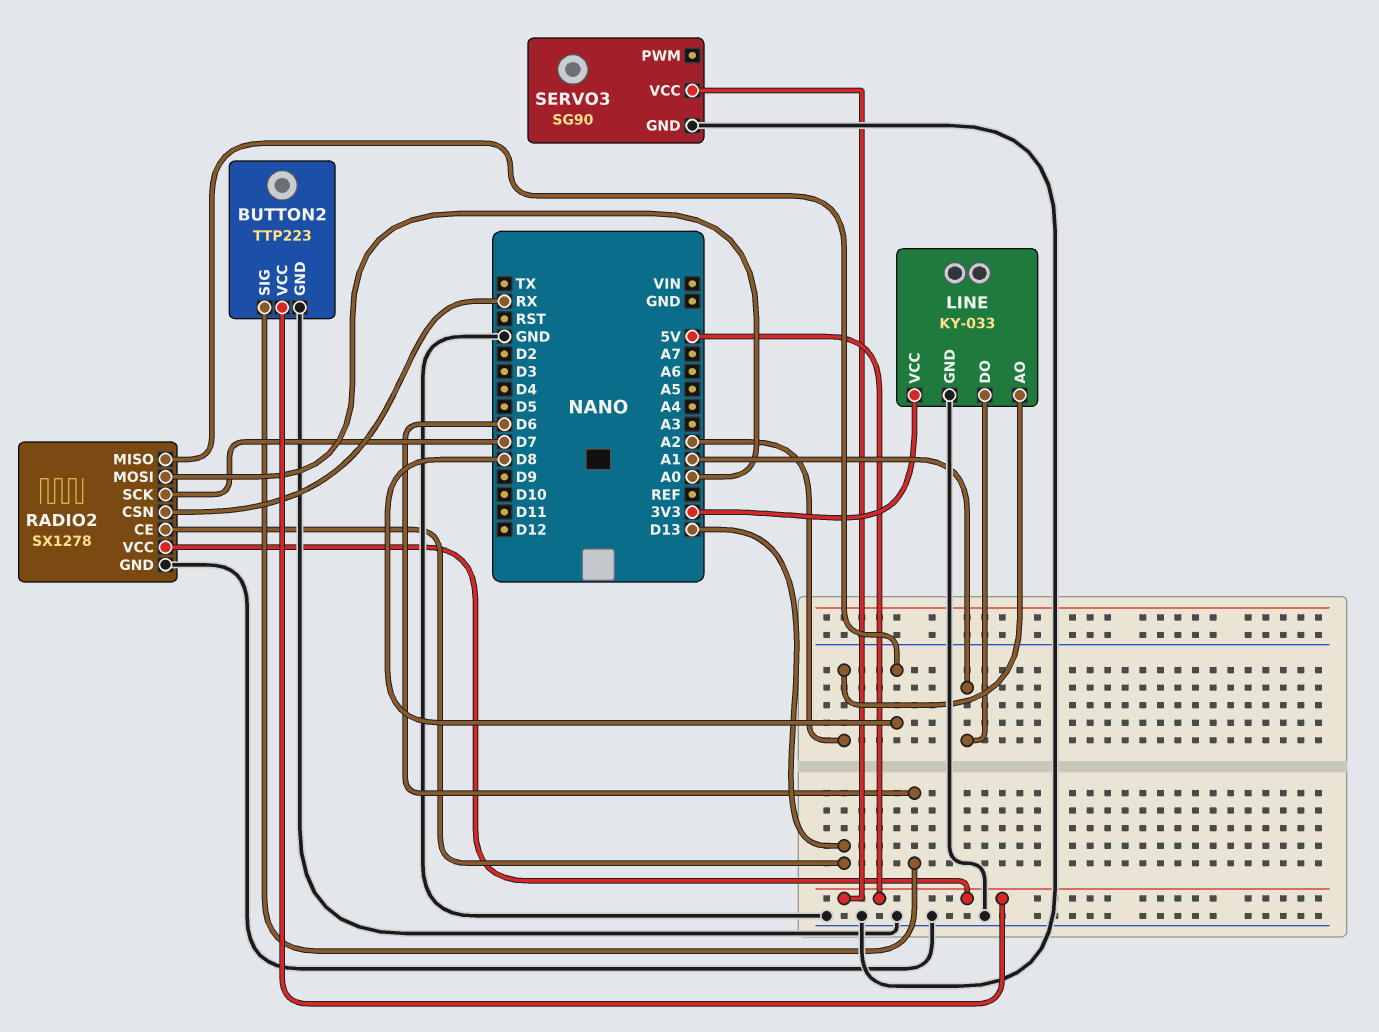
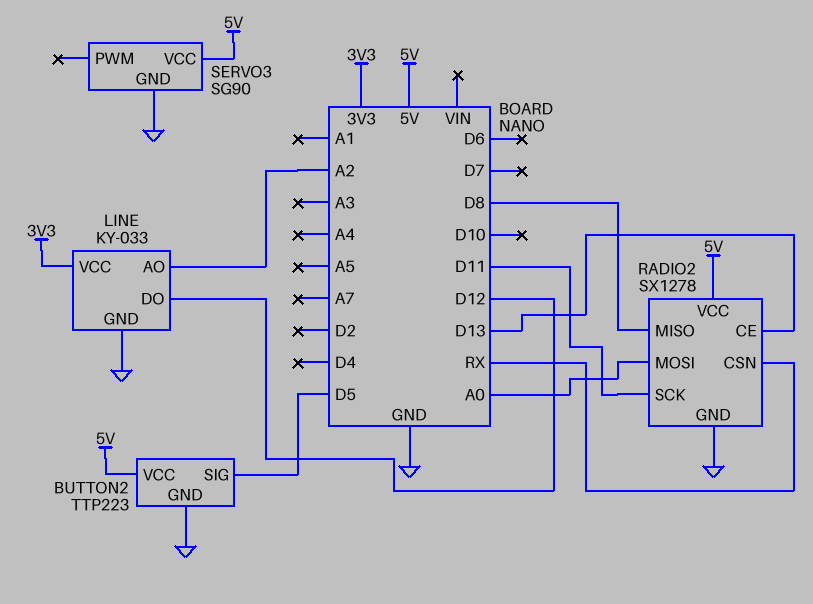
BUTTON2 pin SIG: D6 -> D5
LINE pin DO: A1 -> D12
RADIO2 pin SCK: D7 -> D11

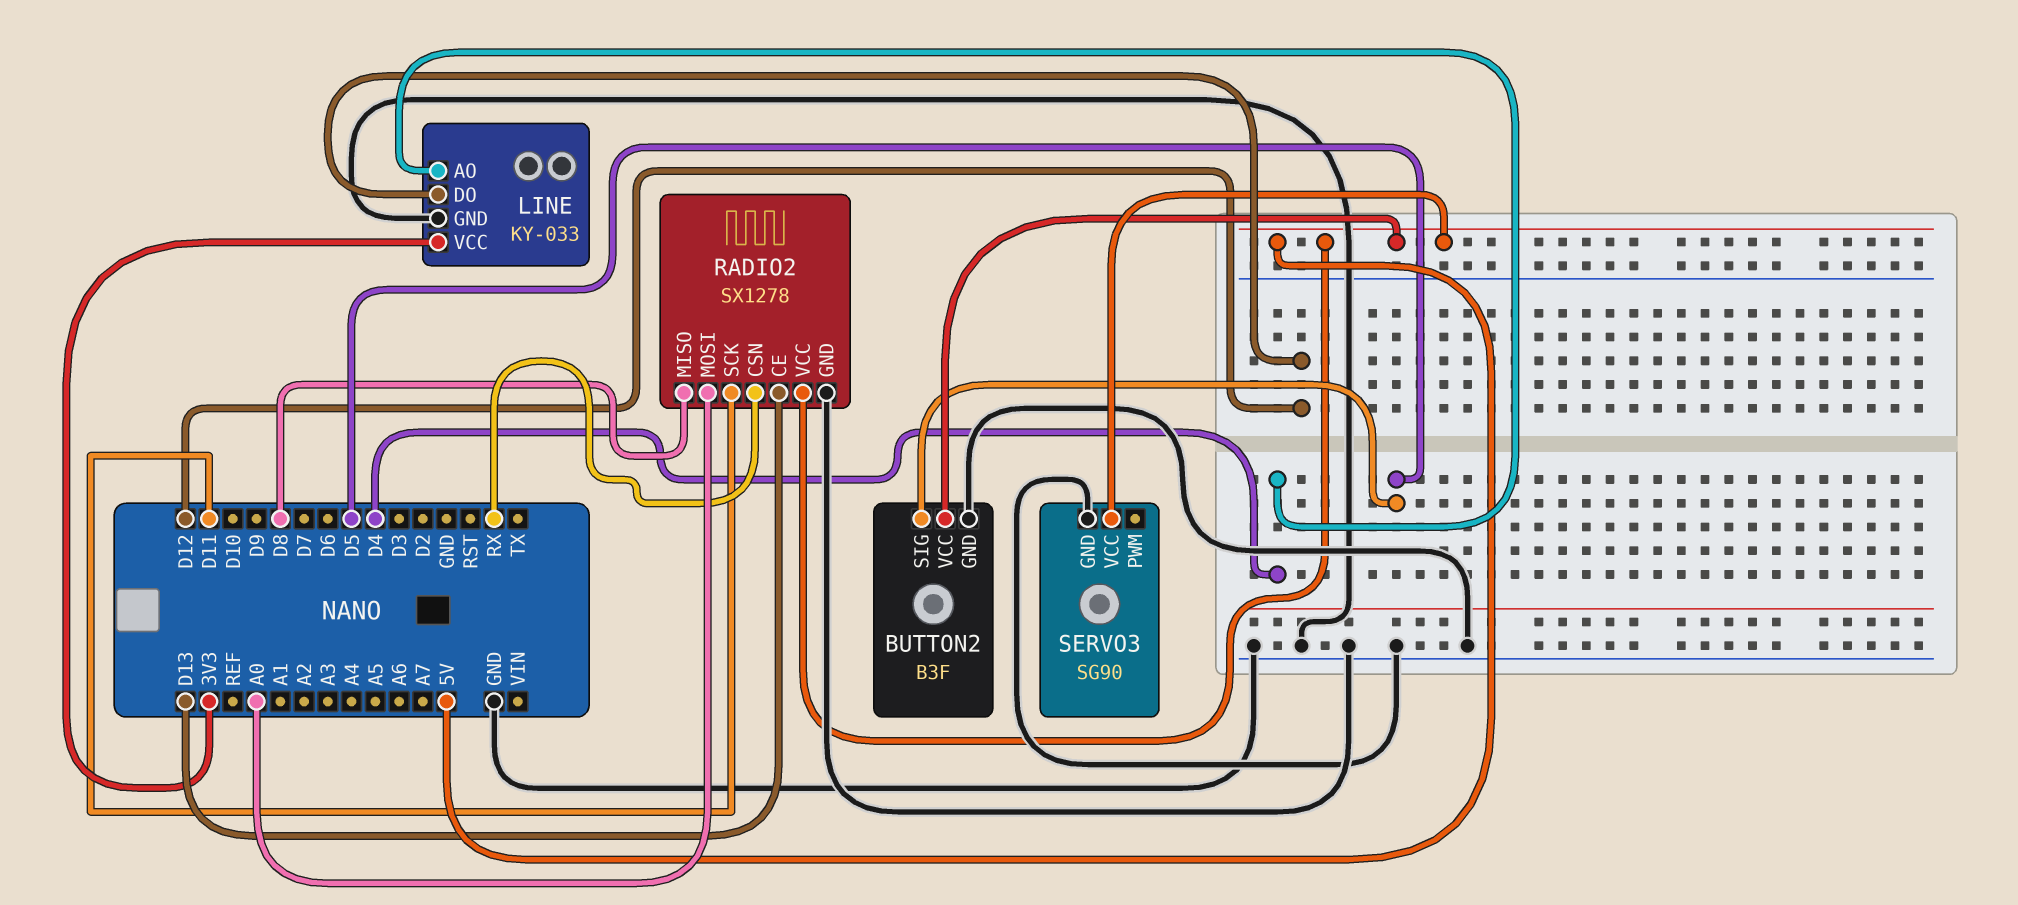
BUTTON2: TTP223 -> B3F
LINE pin AO: A2 -> D4

